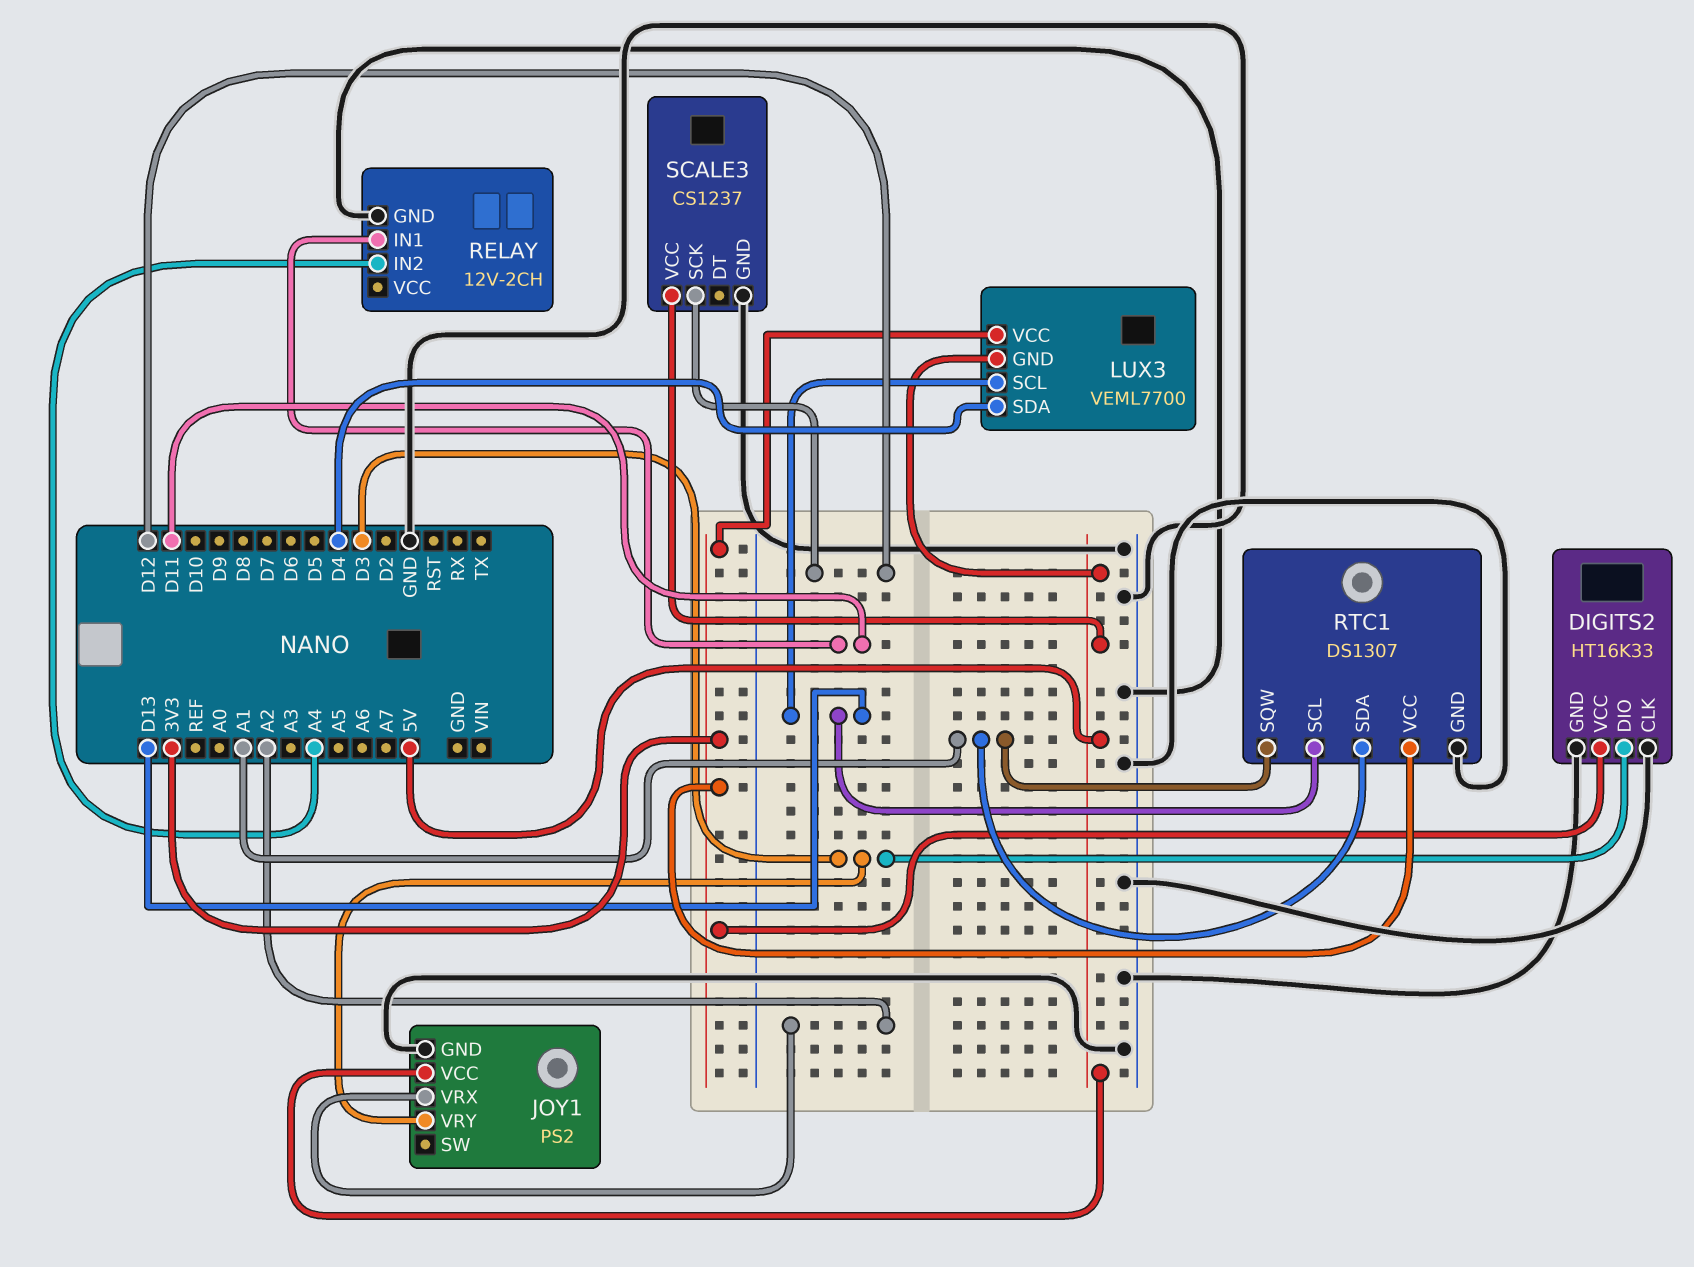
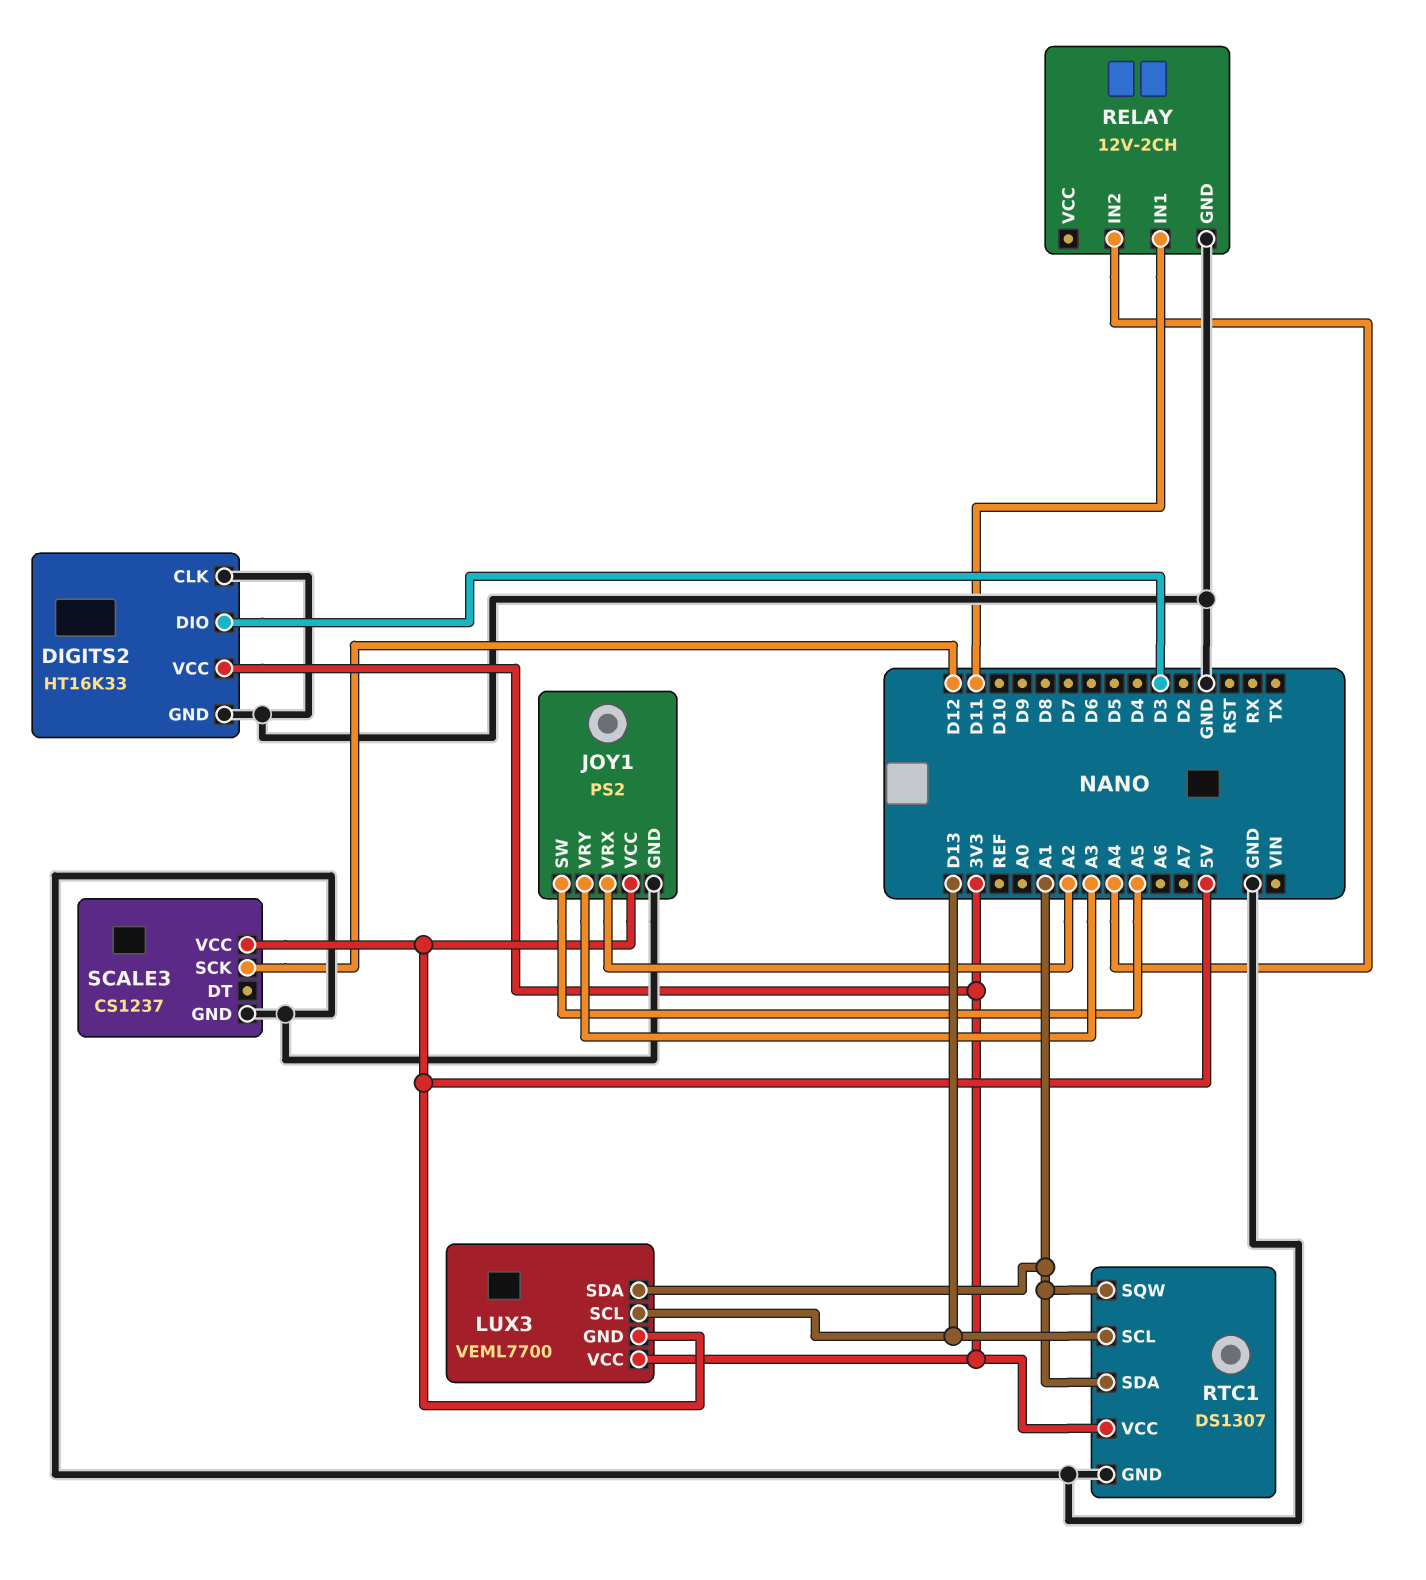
JOY1 pin SW: none -> A5
JOY1 pin VRY: D3 -> A3
LUX3 pin SDA: D4 -> A1

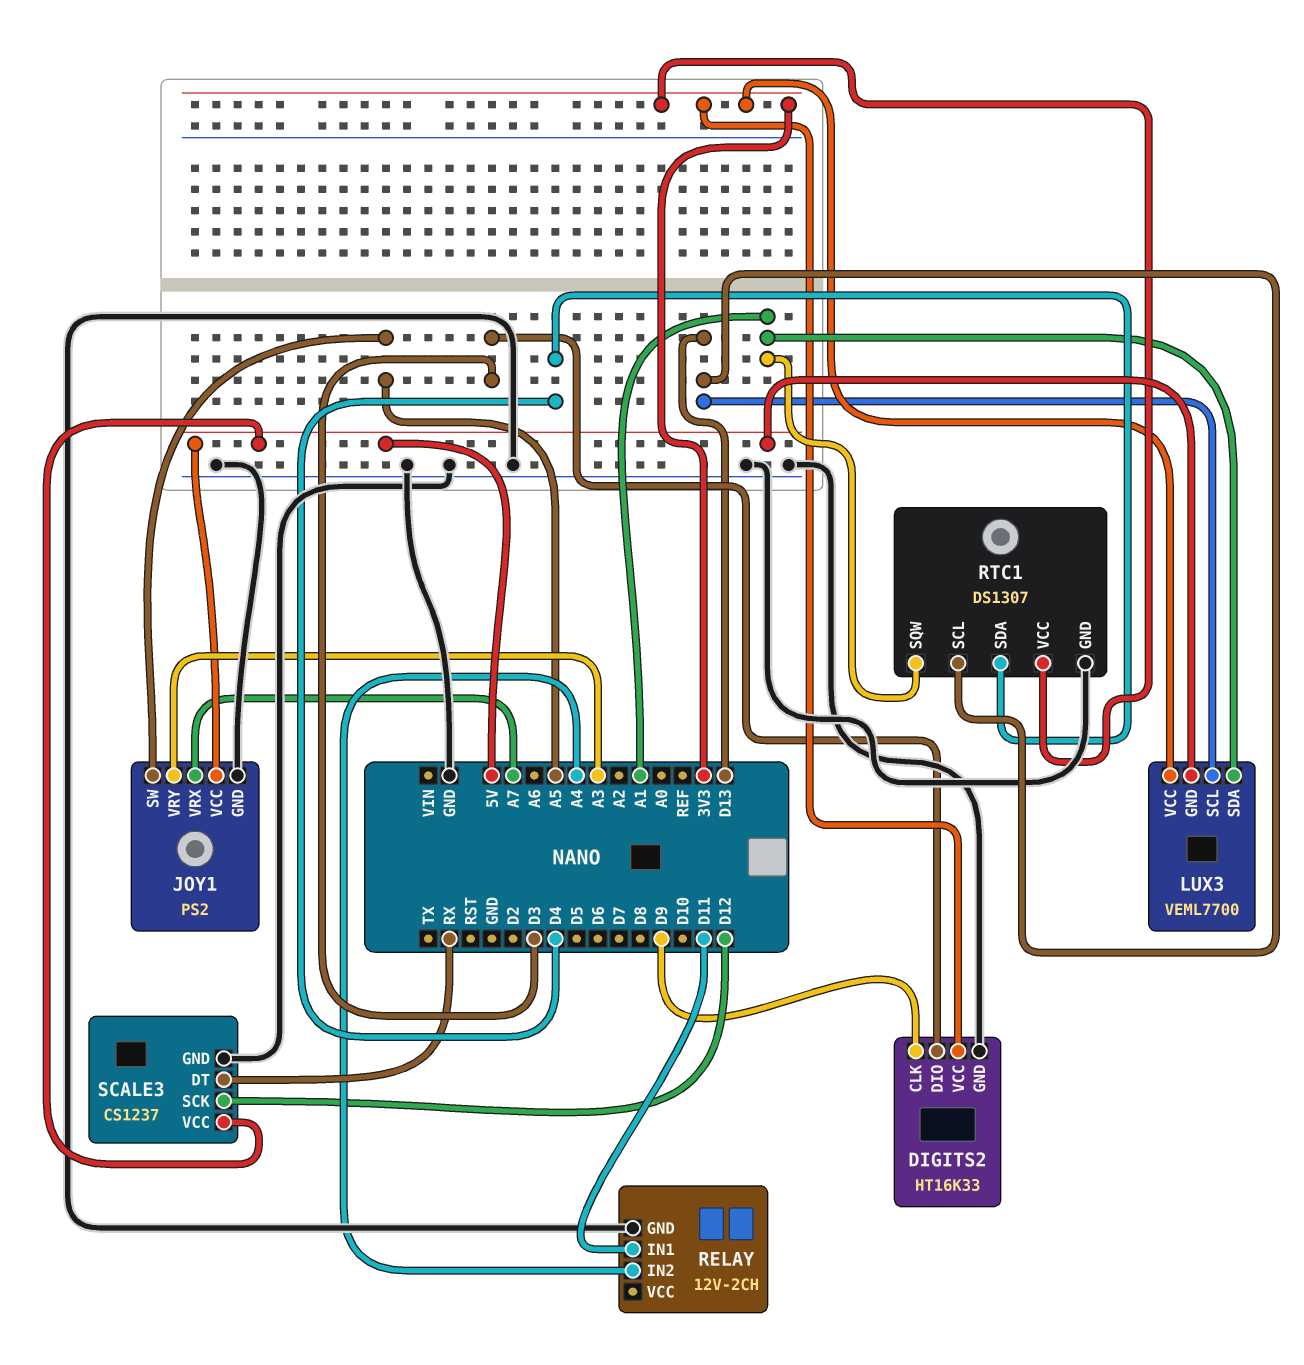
DIGITS2 pin CLK: GND -> D9
JOY1 pin VRX: A2 -> A7
RTC1 pin SDA: A1 -> D4
SCALE3 pin DT: none -> RX

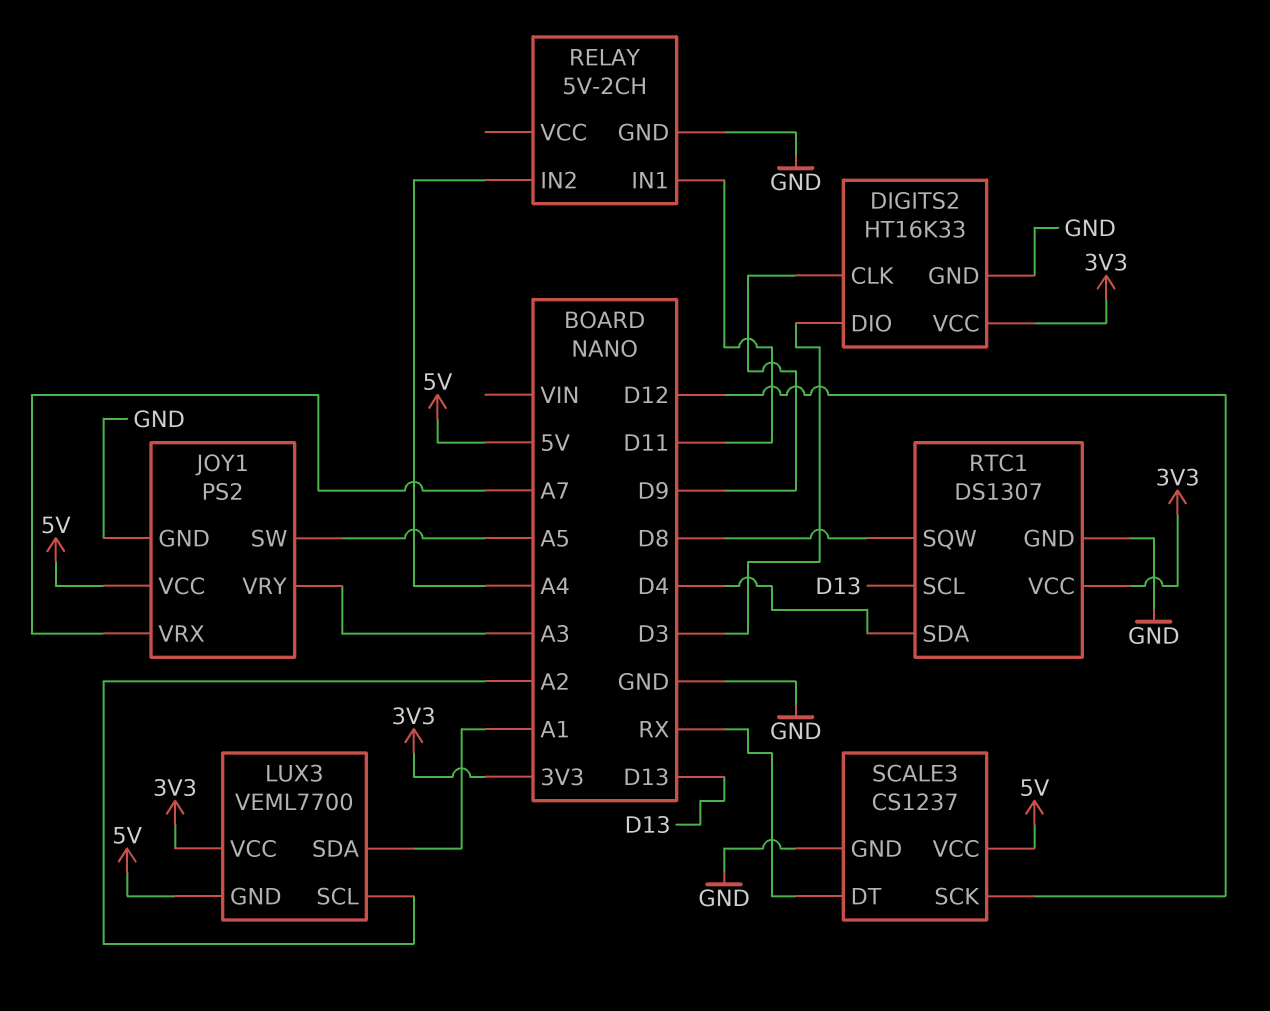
LUX3 pin SCL: D13 -> A2
RELAY: 12V-2CH -> 5V-2CH
RTC1 pin SQW: A1 -> D8

